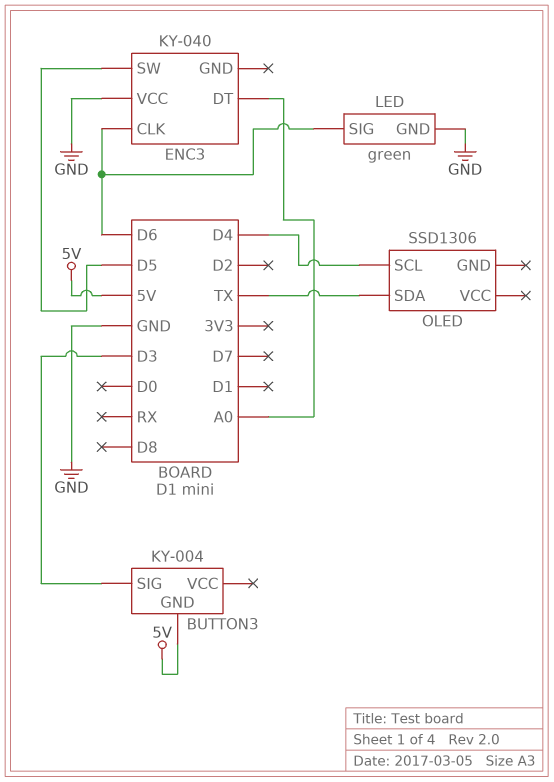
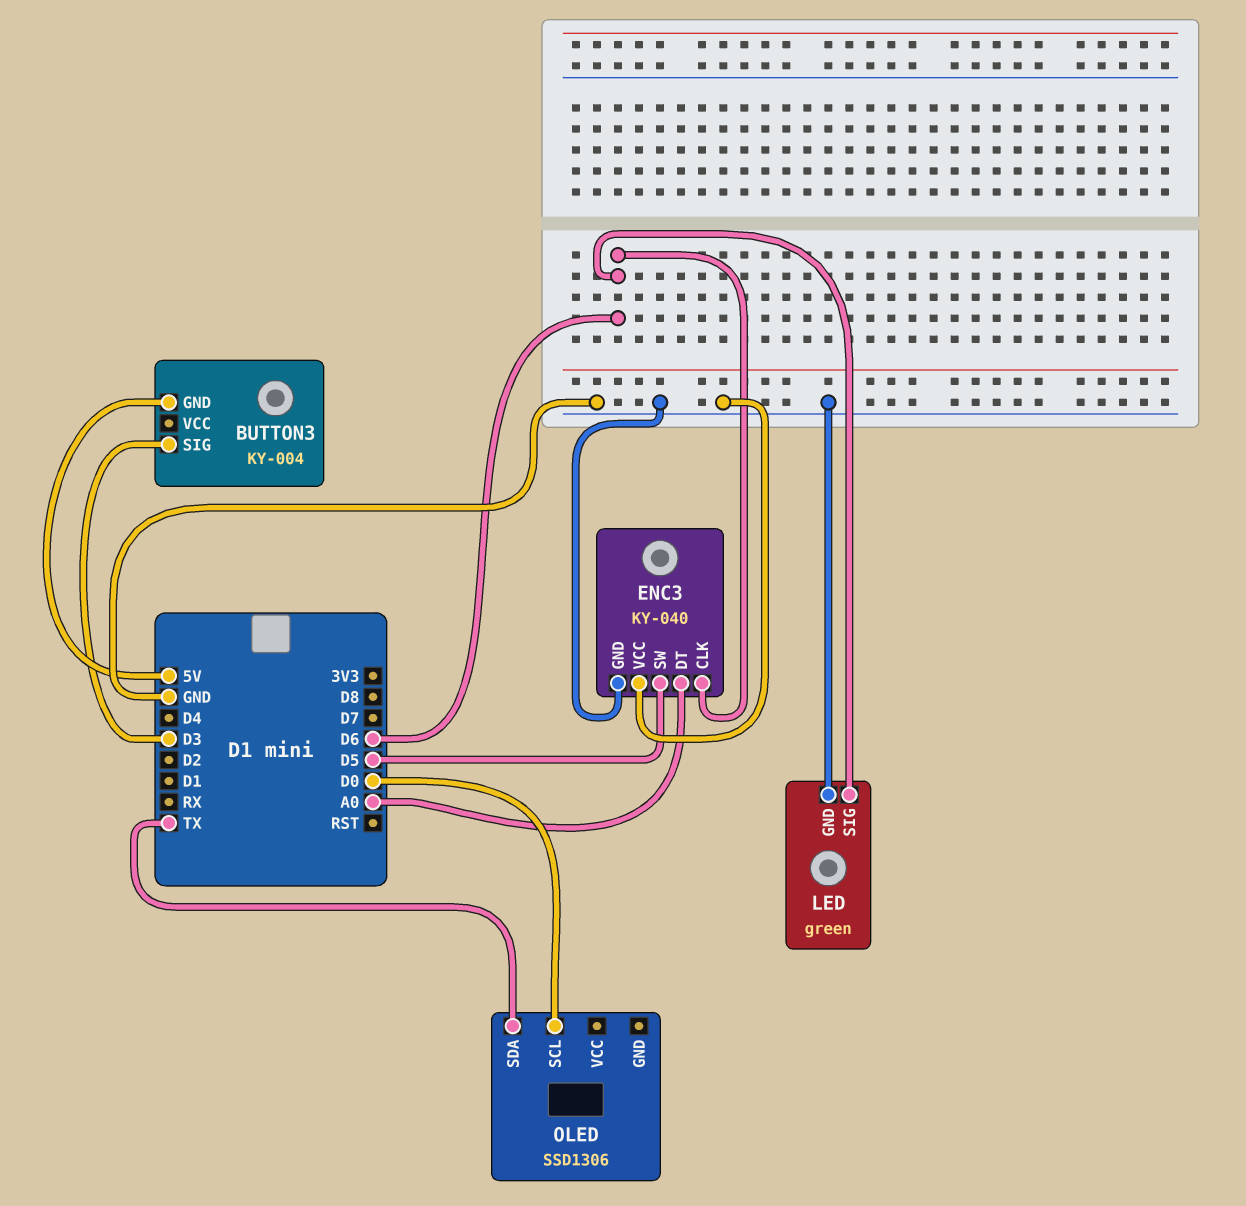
ENC3 pin GND: none -> GND
OLED pin SCL: D4 -> D0

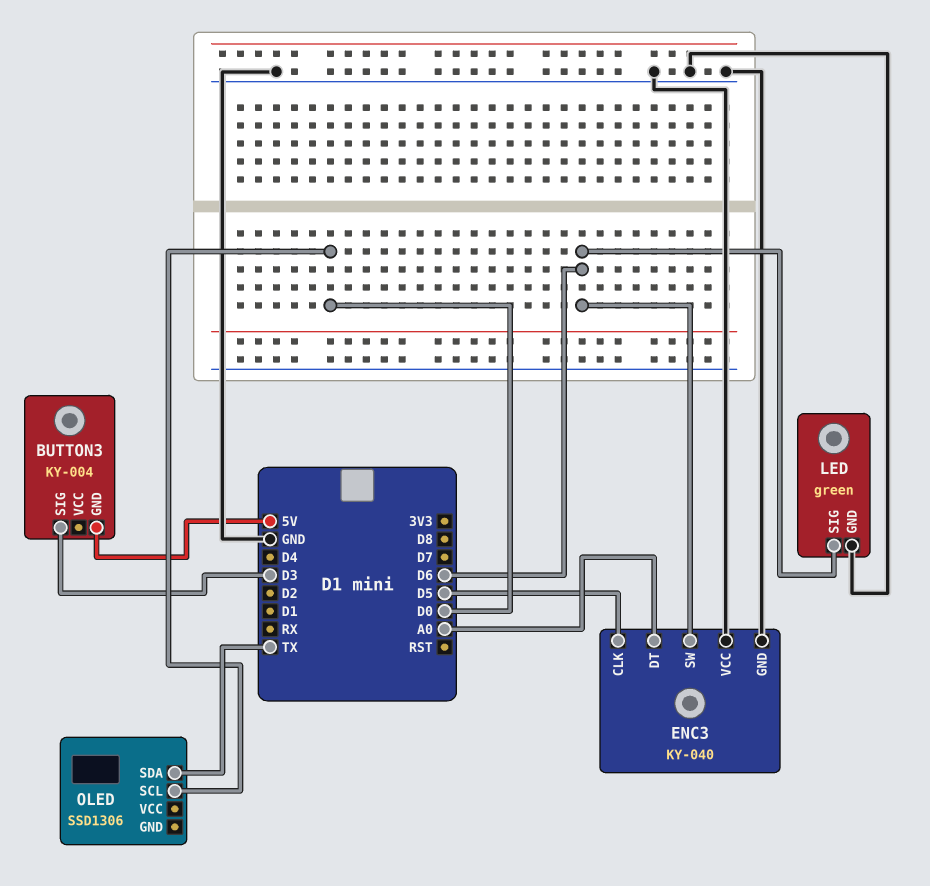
ENC3 pin CLK: D6 -> D5
ENC3 pin SW: D5 -> D6

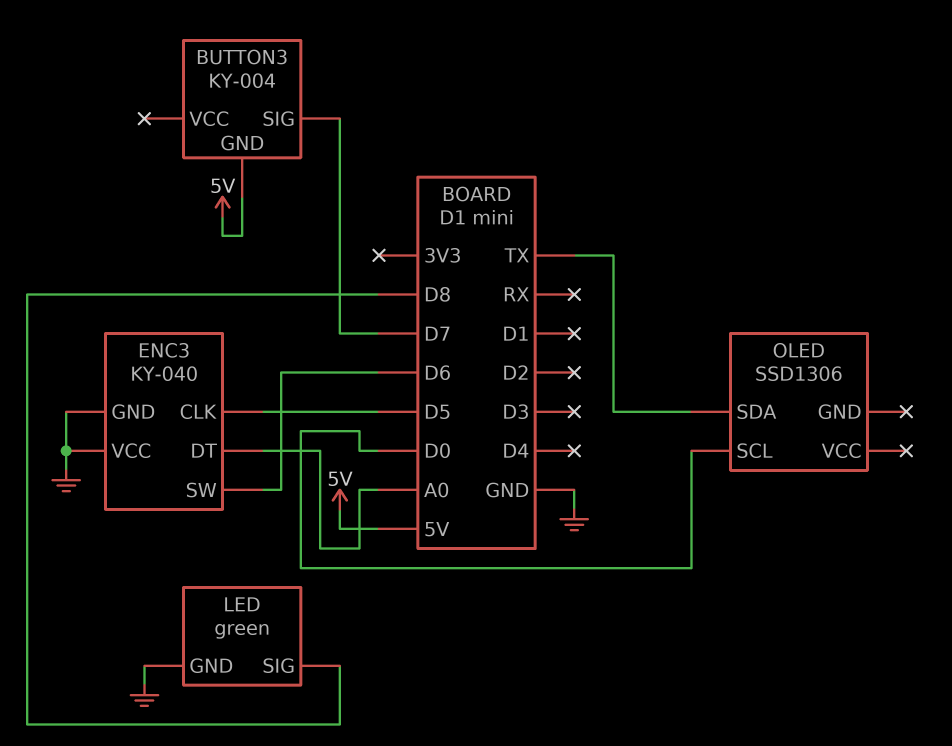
BUTTON3 pin SIG: D3 -> D7
LED pin SIG: D6 -> D8

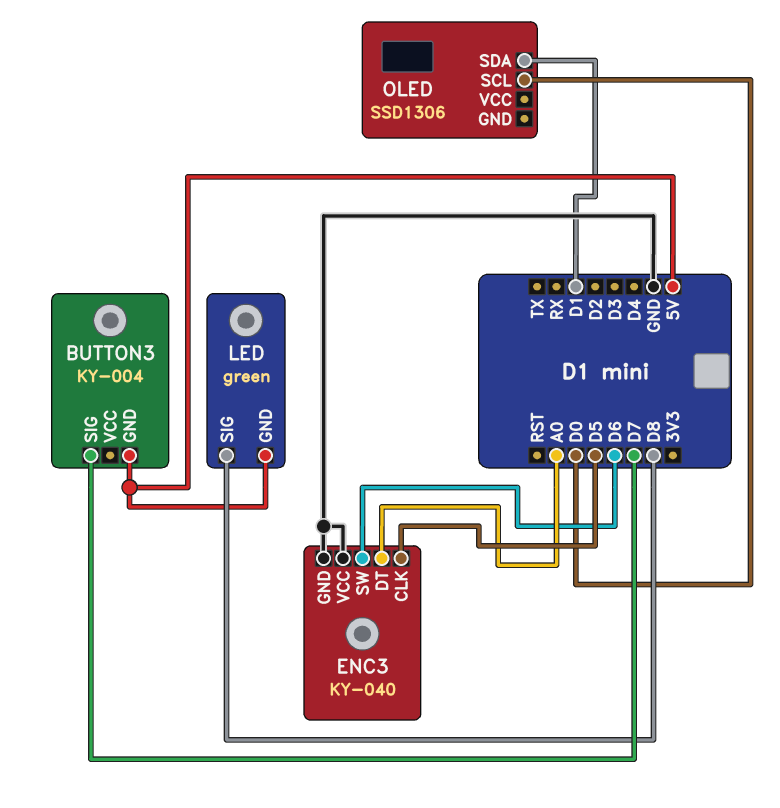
LED pin GND: GND -> 5V
OLED pin SDA: TX -> D1

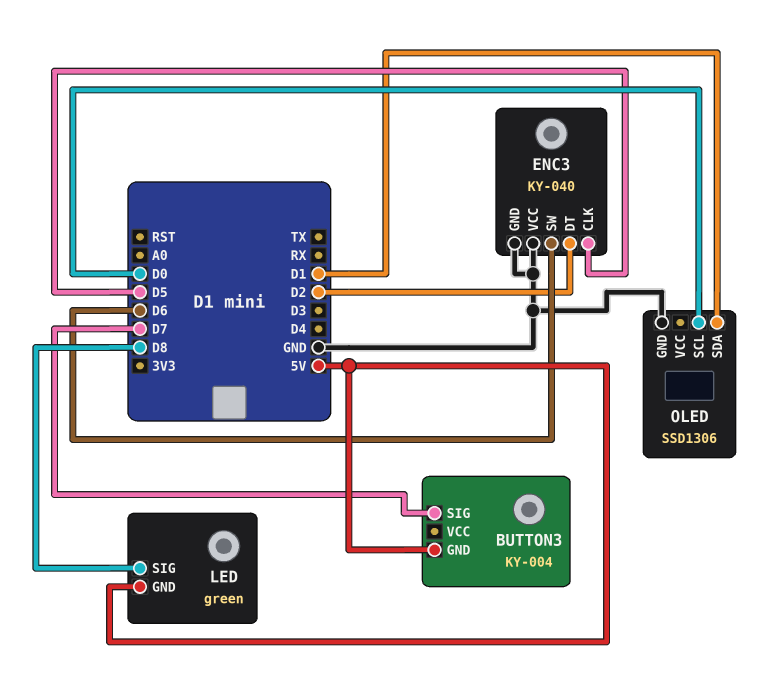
ENC3 pin DT: A0 -> D2
OLED pin GND: none -> GND

